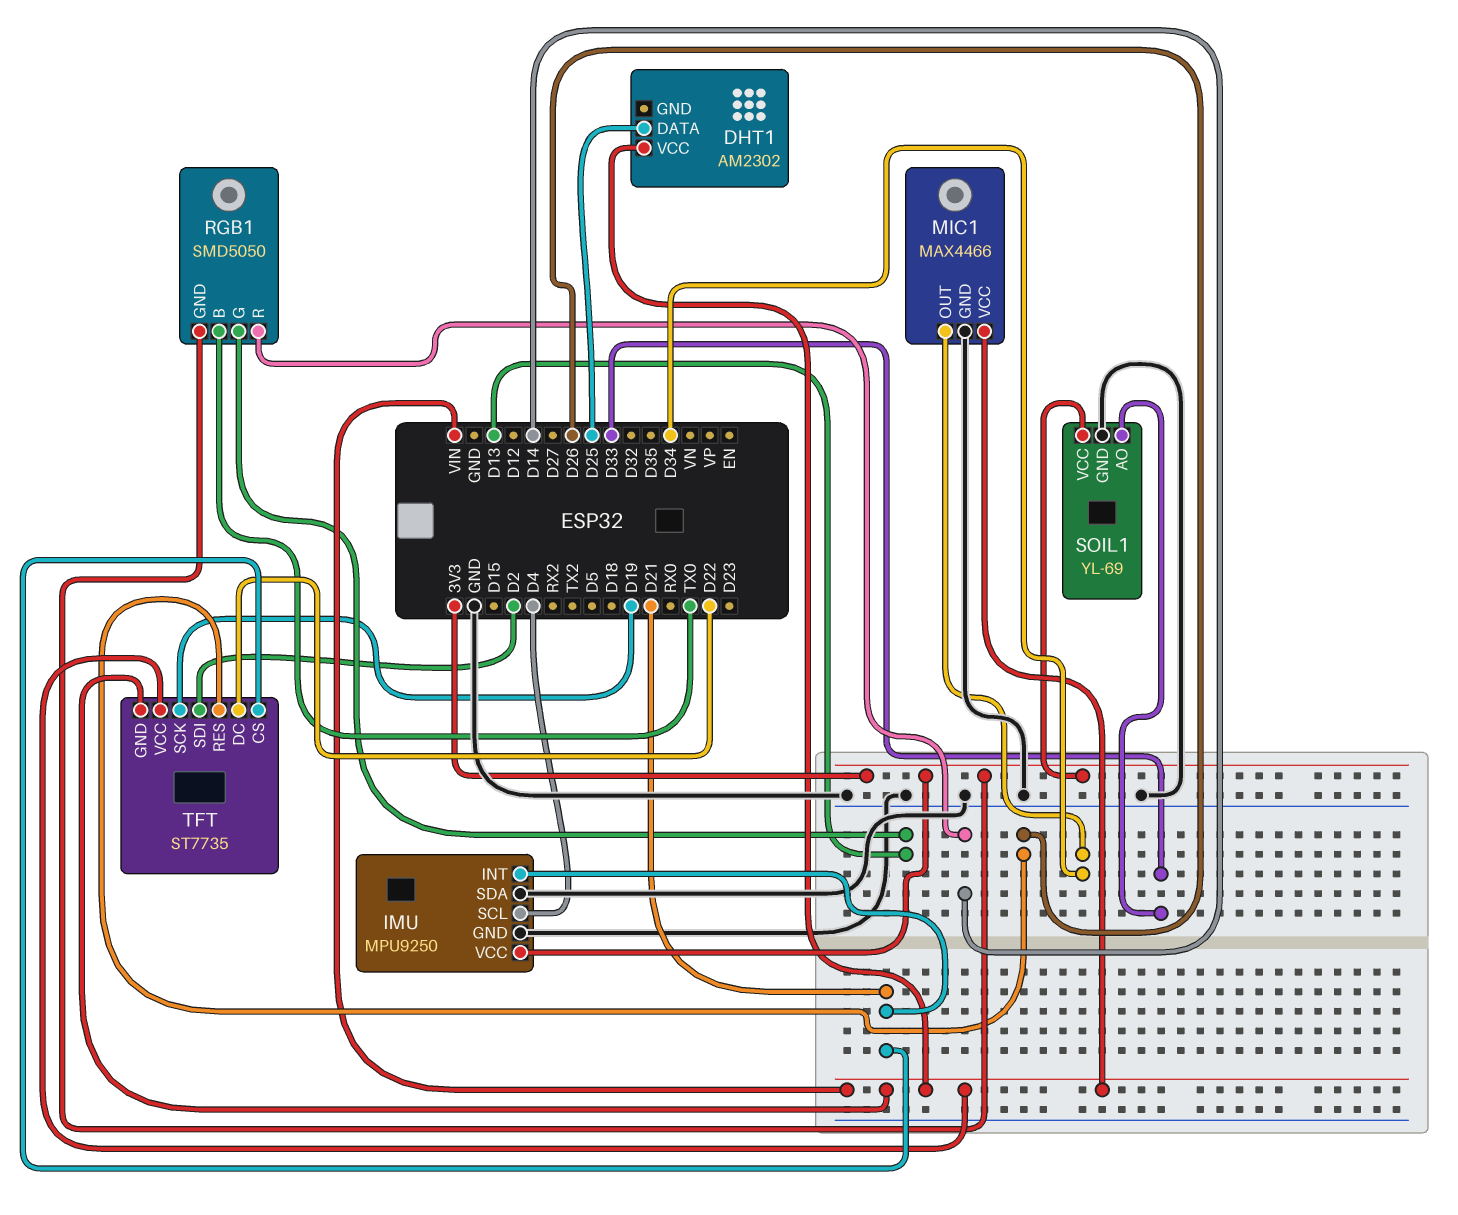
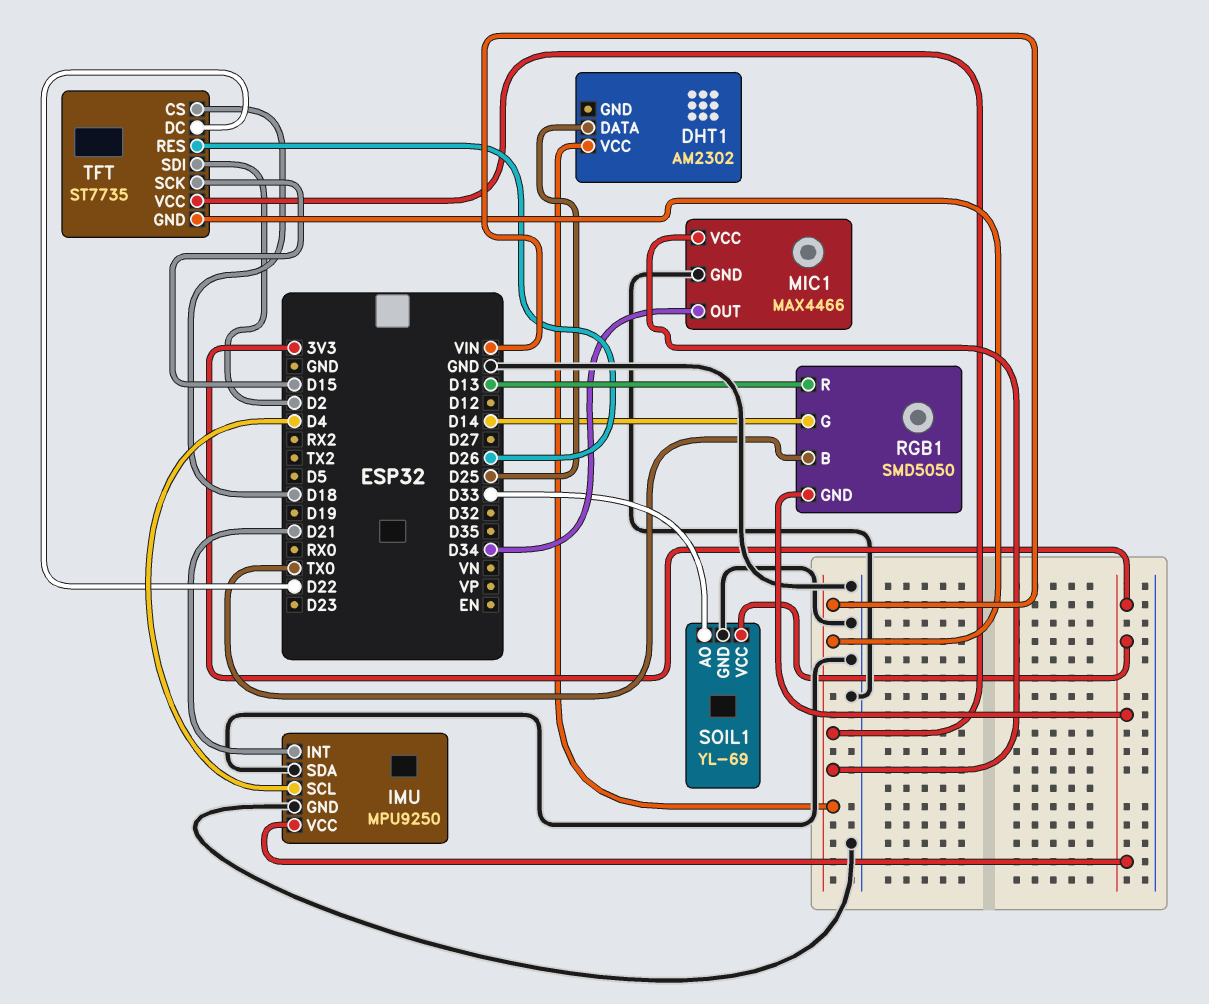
RGB1 pin G: D13 -> D14
RGB1 pin R: D14 -> D13
TFT pin CS: D21 -> D18
TFT pin SCK: D19 -> D15

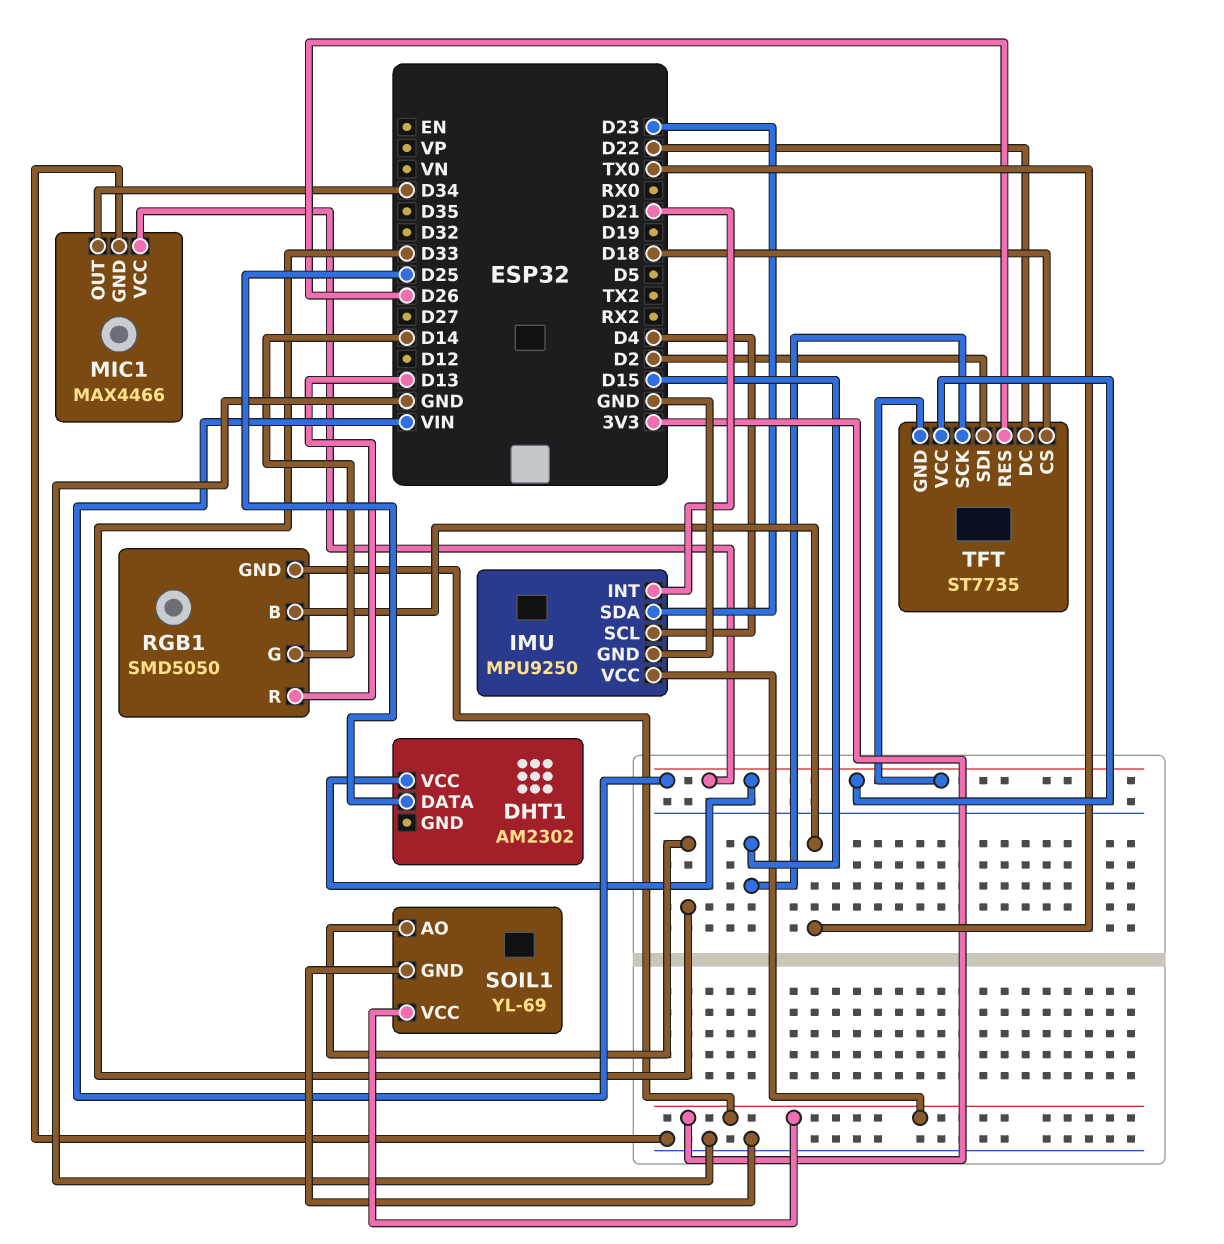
IMU pin SDA: GND -> D23

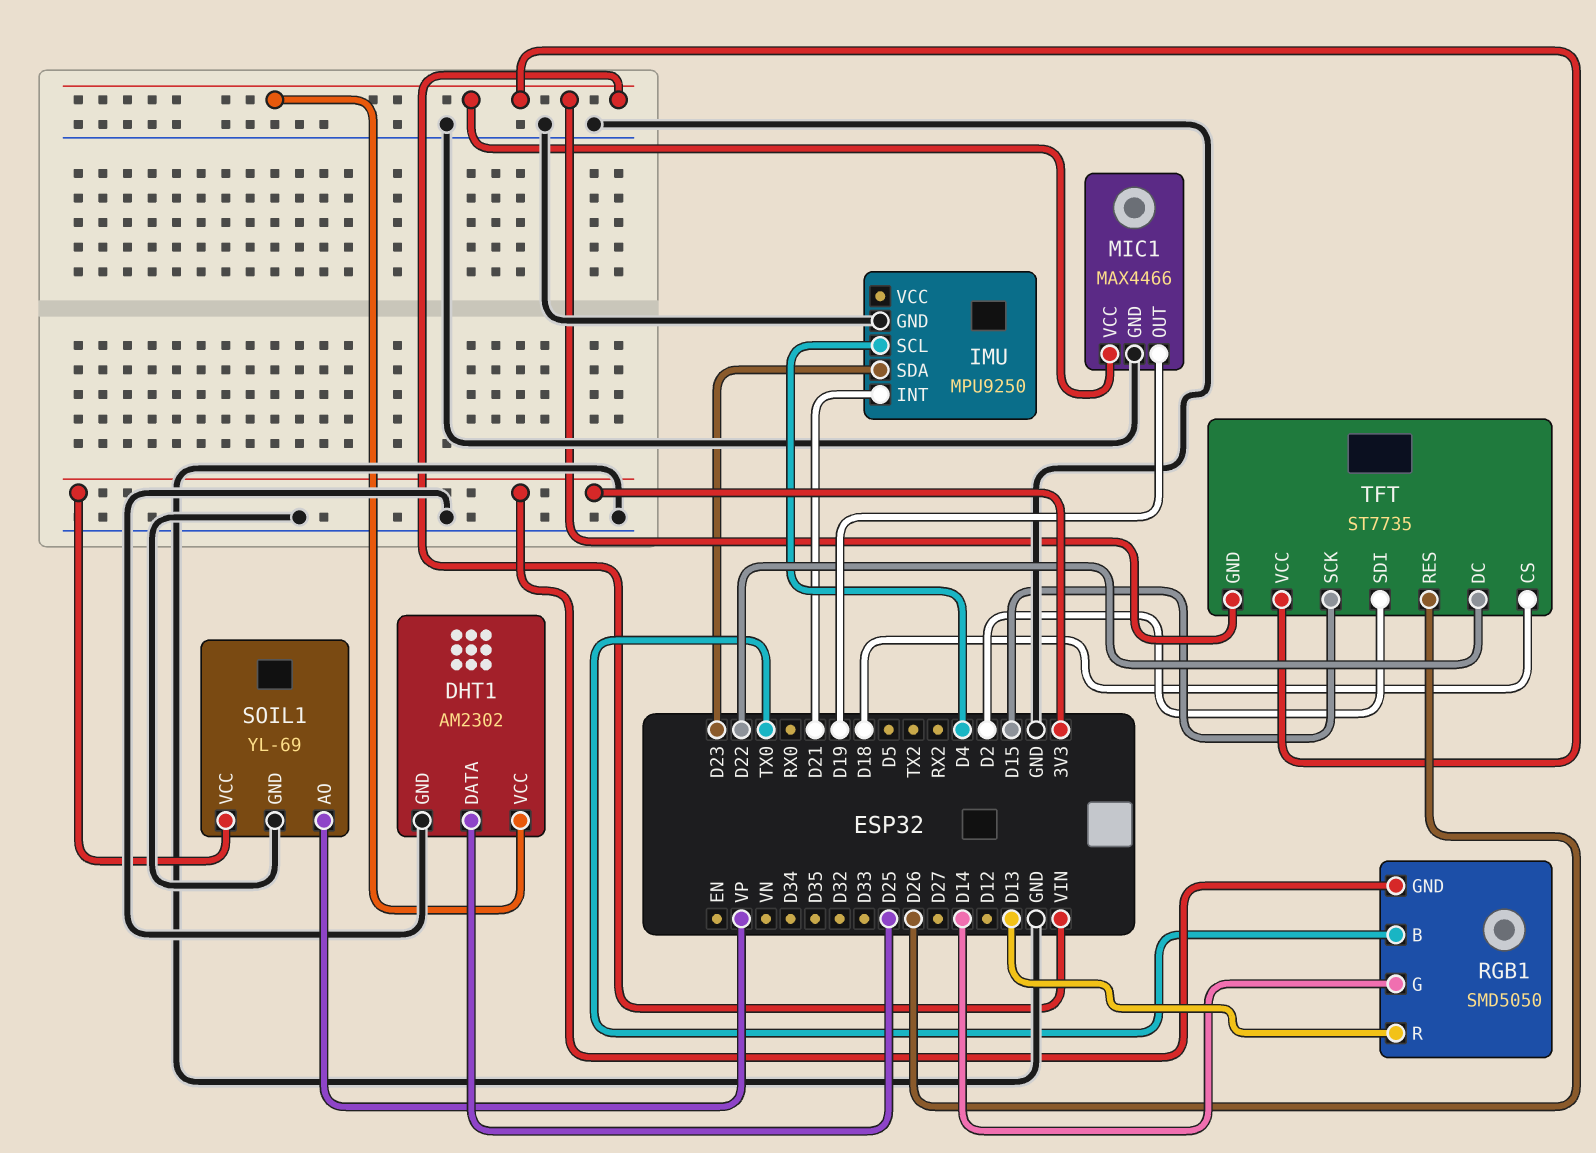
DHT1 pin GND: none -> GND
IMU pin VCC: 3V3 -> none
MIC1 pin OUT: D34 -> D19
SOIL1 pin AO: D33 -> VP

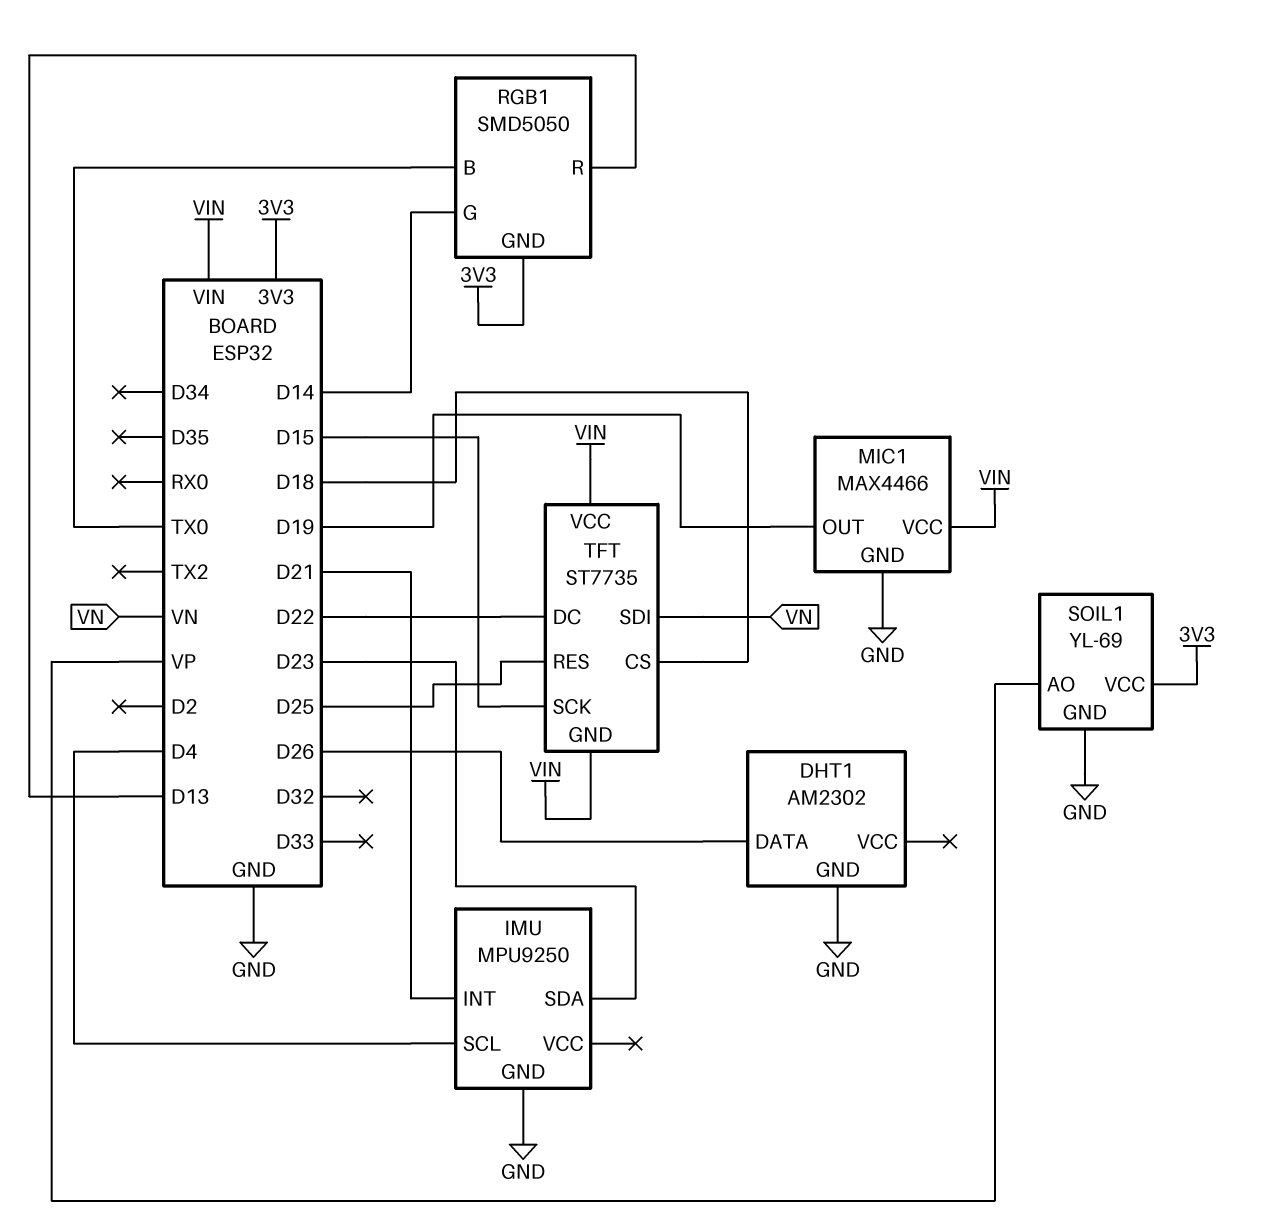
DHT1 pin DATA: D25 -> D26
DHT1 pin VCC: VIN -> none
TFT pin RES: D26 -> D25
TFT pin SDI: D2 -> VN

